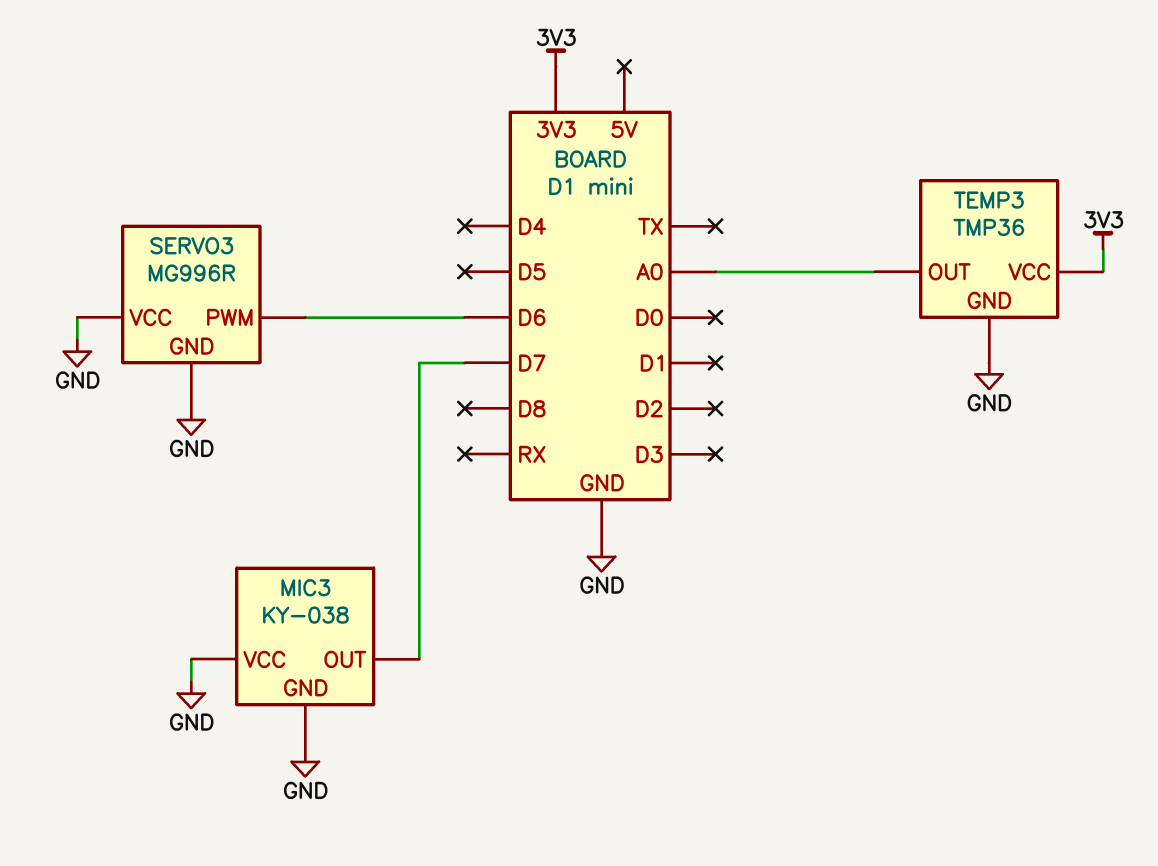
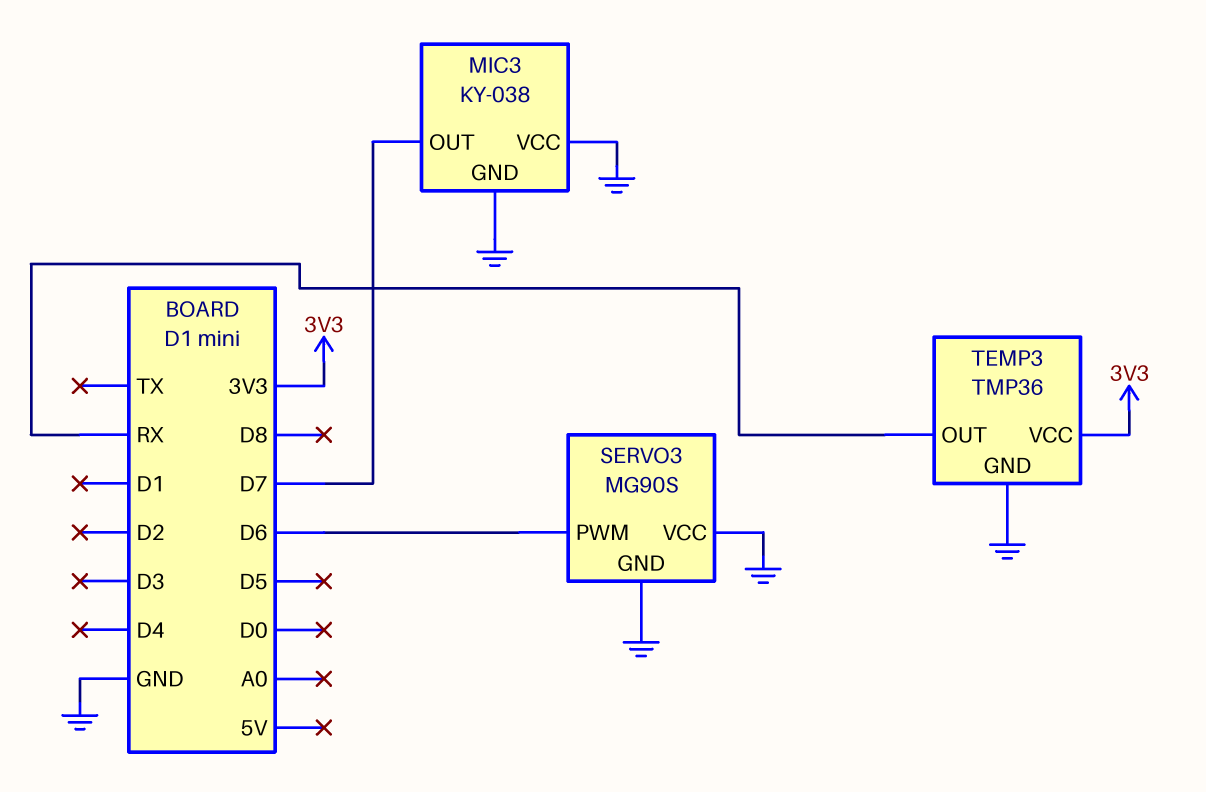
SERVO3: MG996R -> MG90S
TEMP3 pin OUT: A0 -> RX

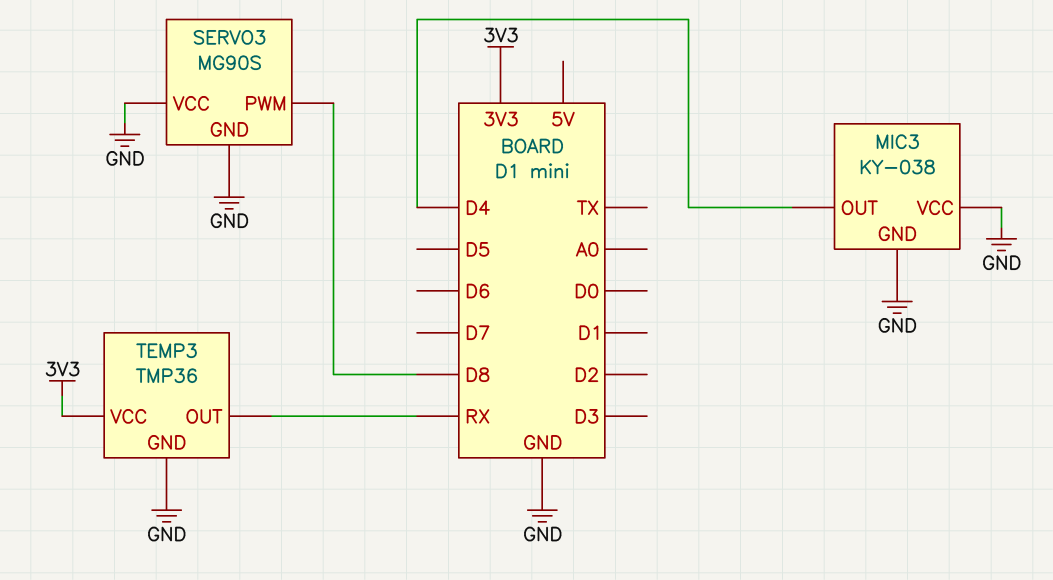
MIC3 pin OUT: D7 -> D4
SERVO3 pin PWM: D6 -> D8

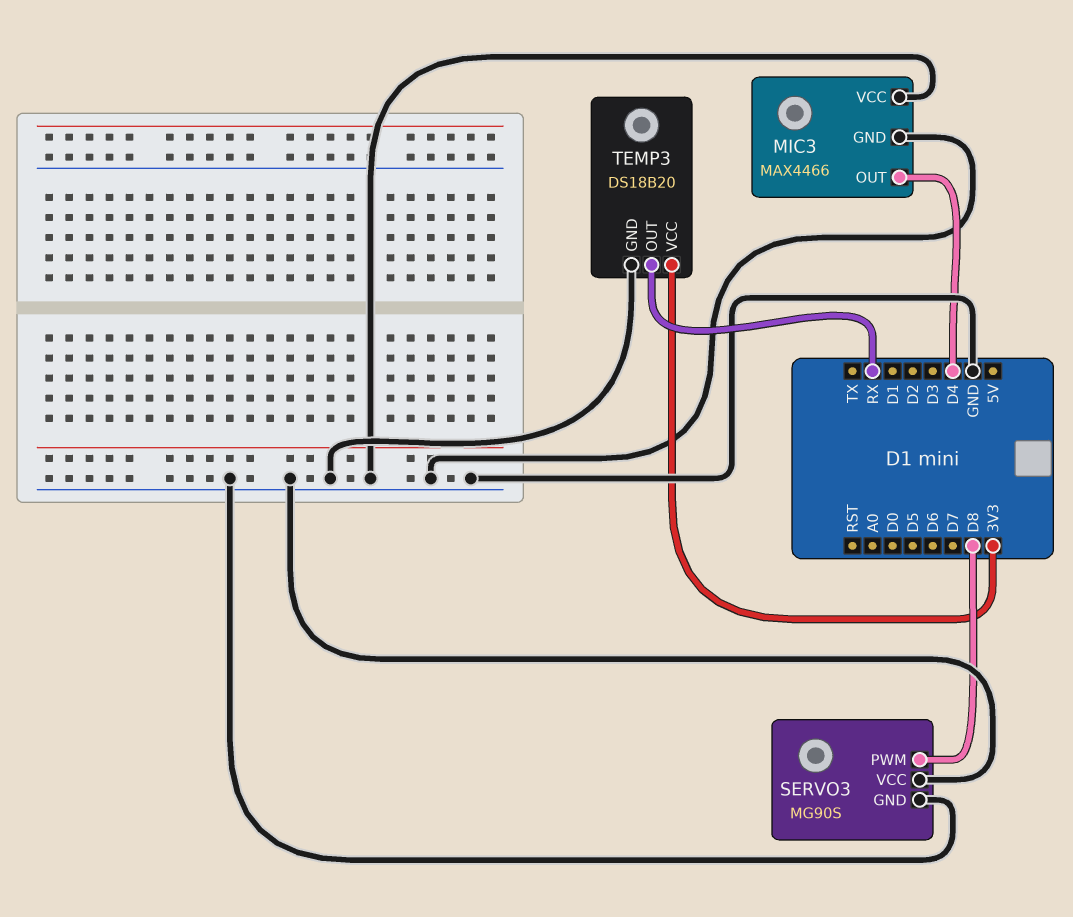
MIC3: KY-038 -> MAX4466
TEMP3: TMP36 -> DS18B20

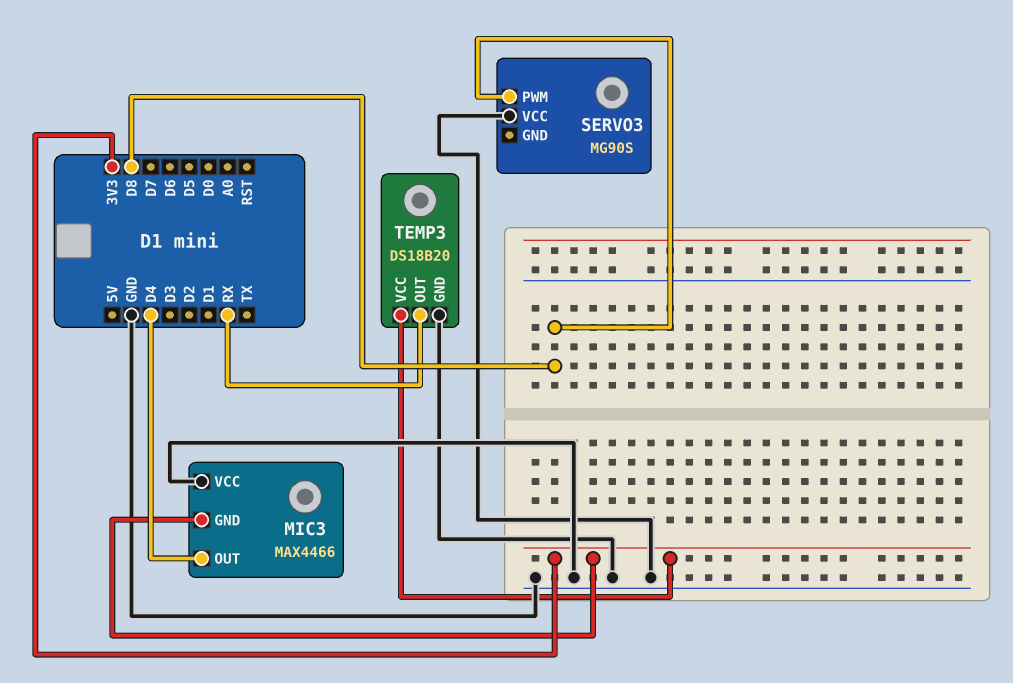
MIC3 pin GND: GND -> 3V3
SERVO3 pin GND: GND -> none

